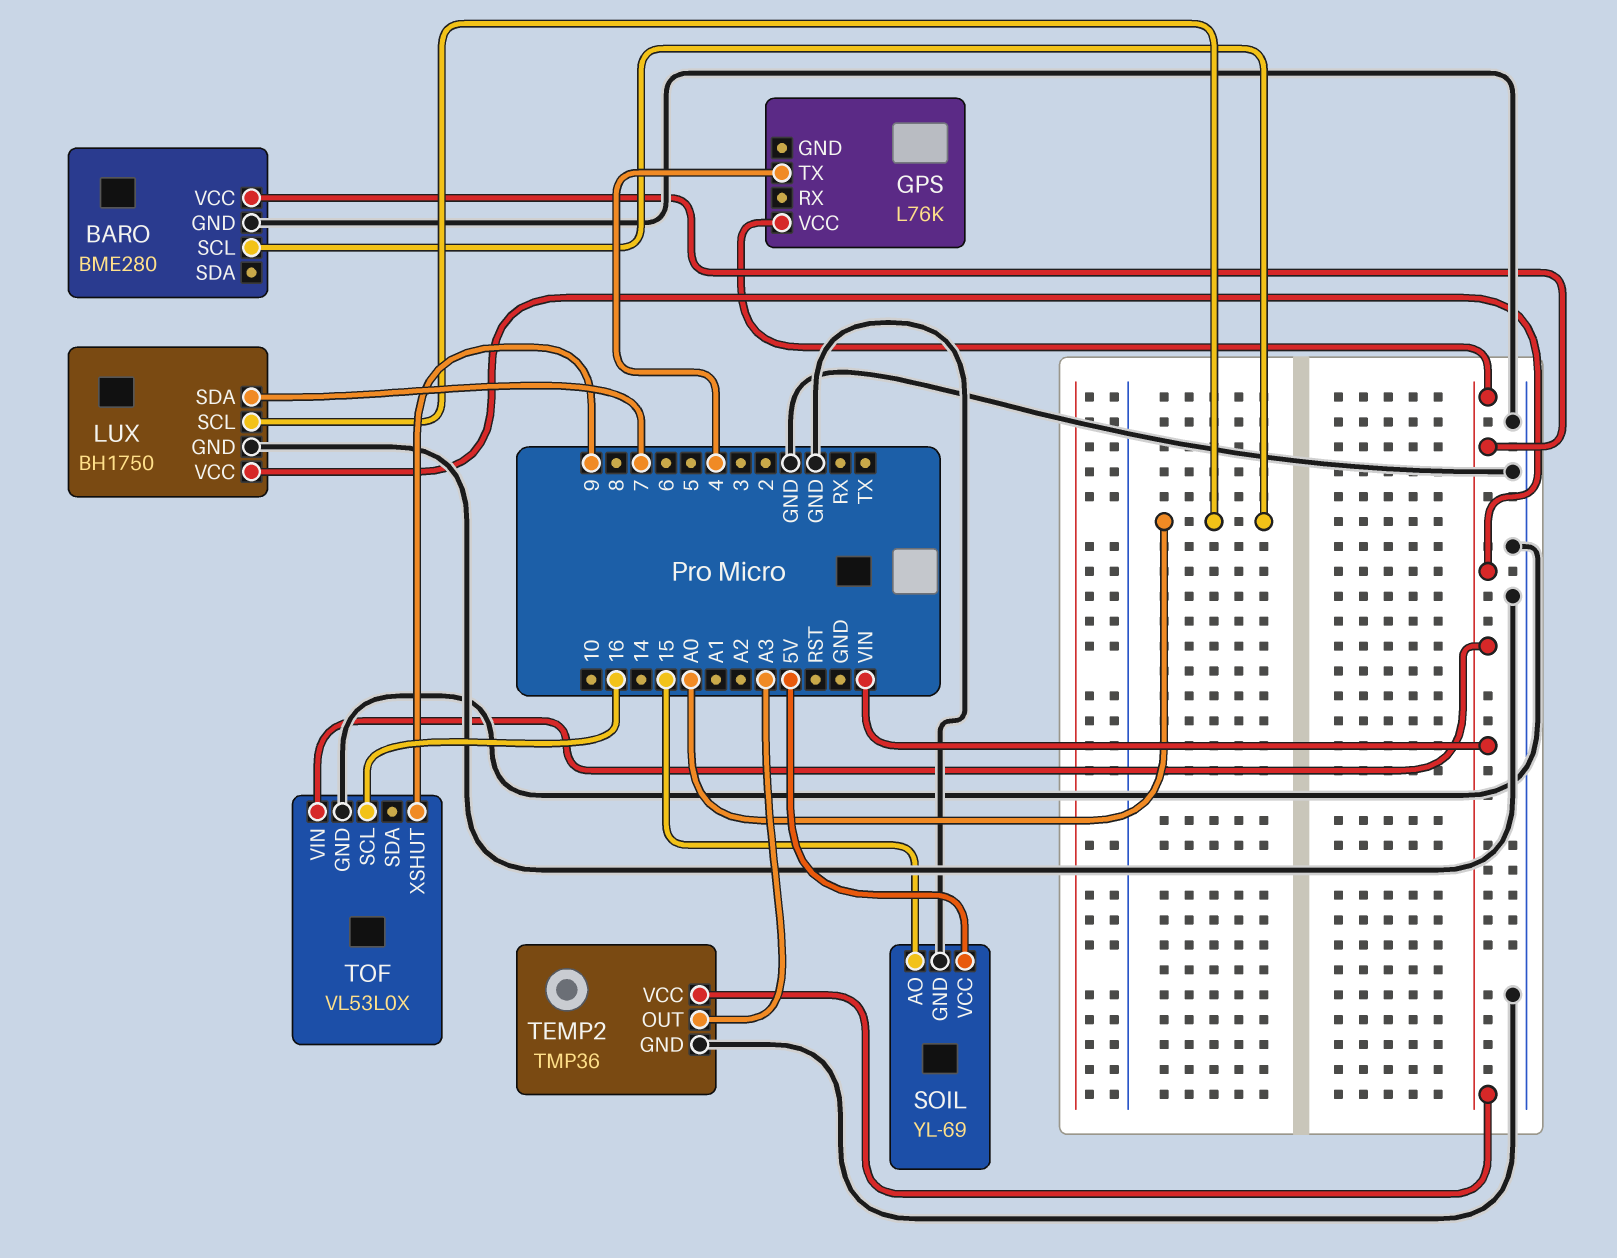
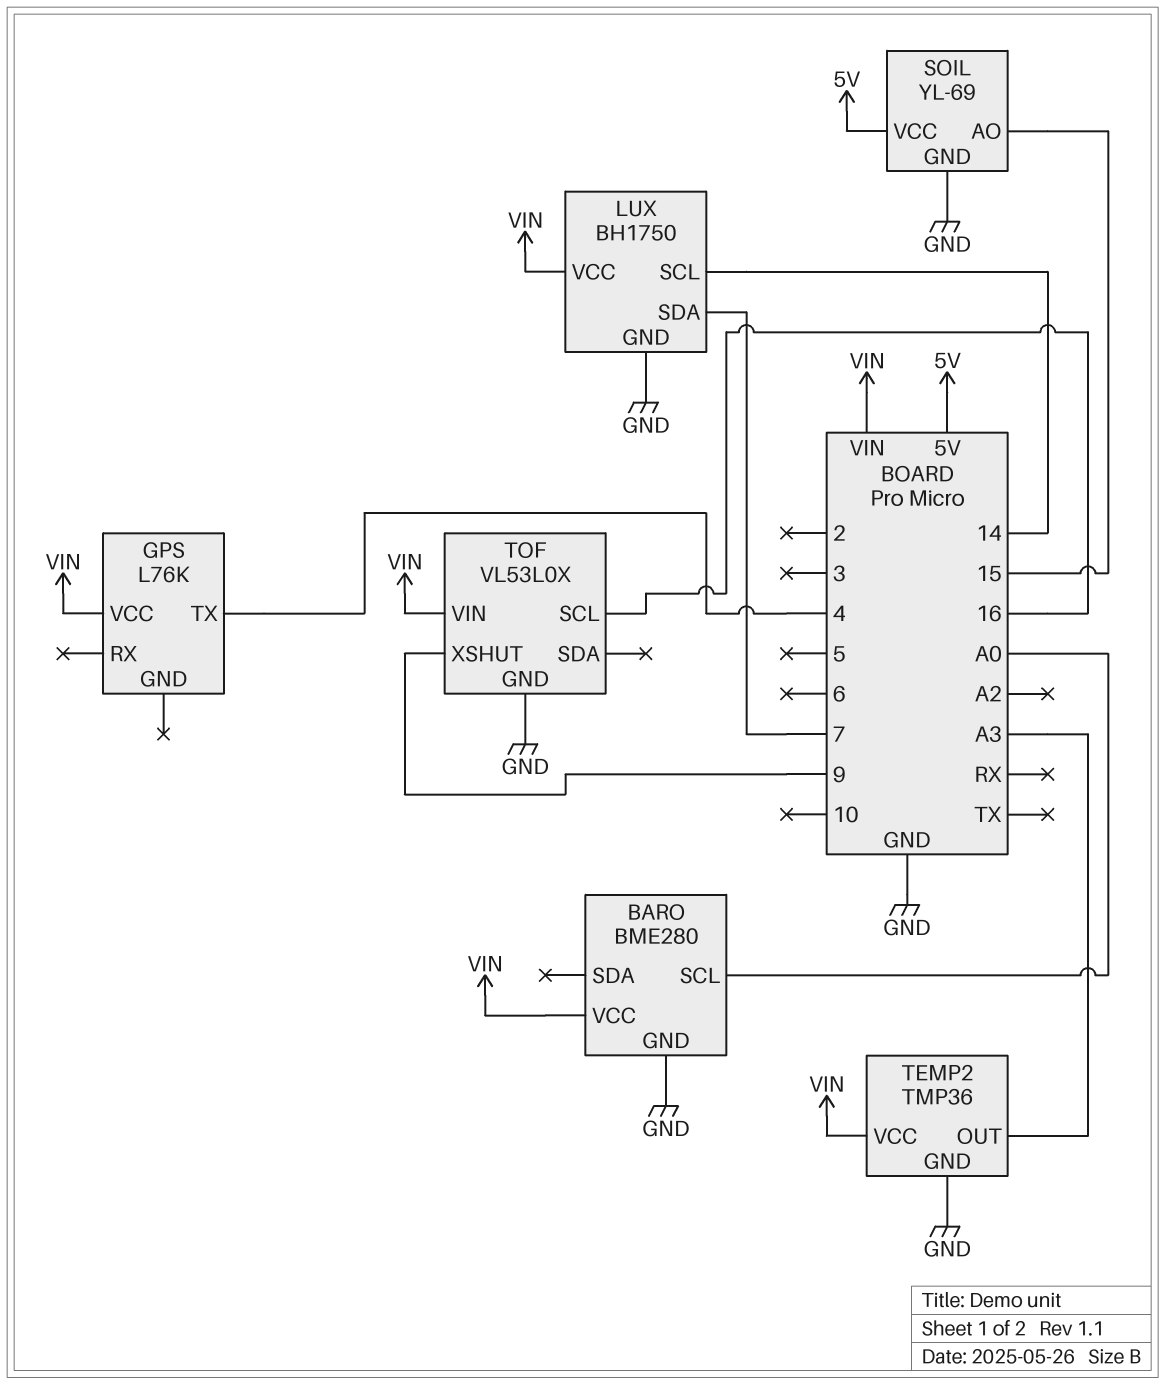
LUX pin SCL: A0 -> 14

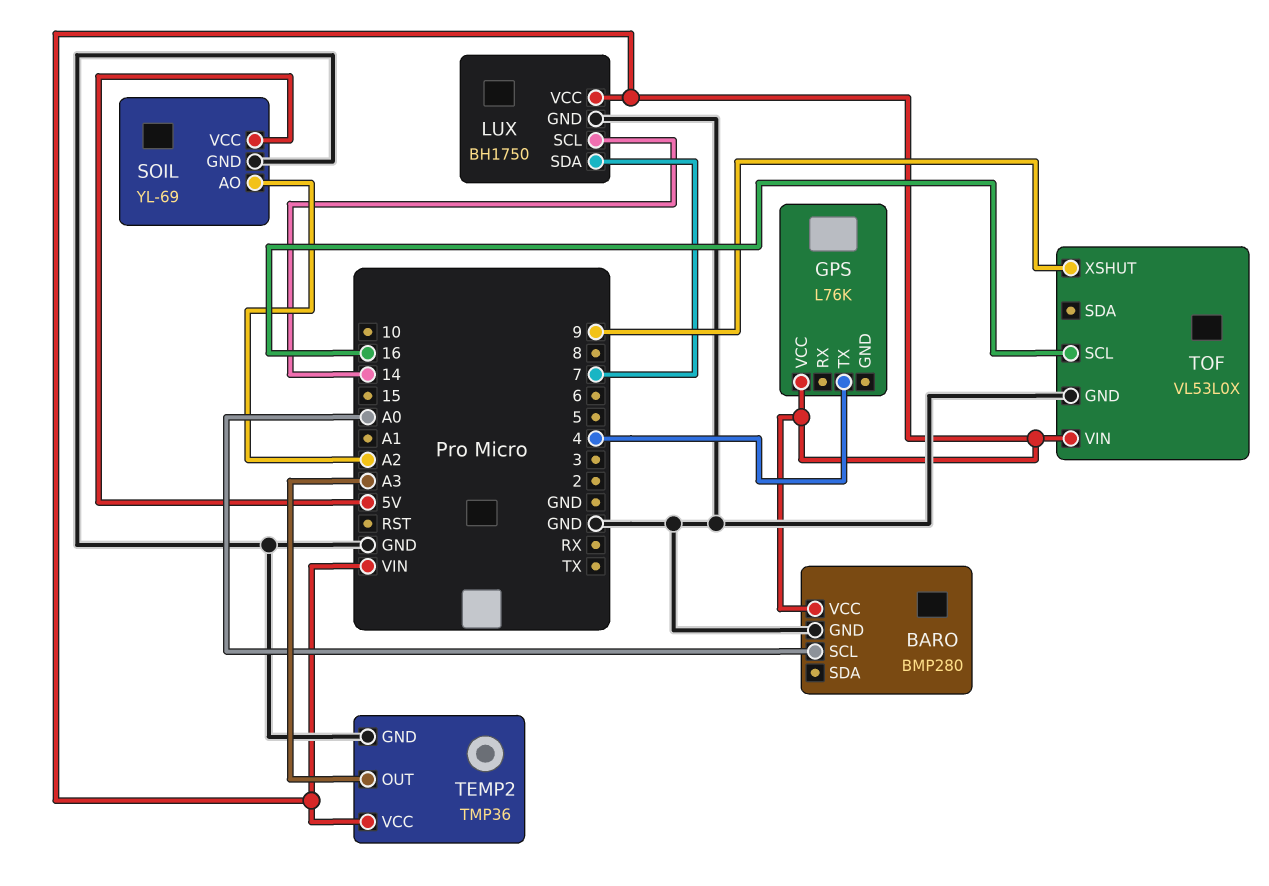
BARO: BME280 -> BMP280
SOIL pin AO: 15 -> A2

